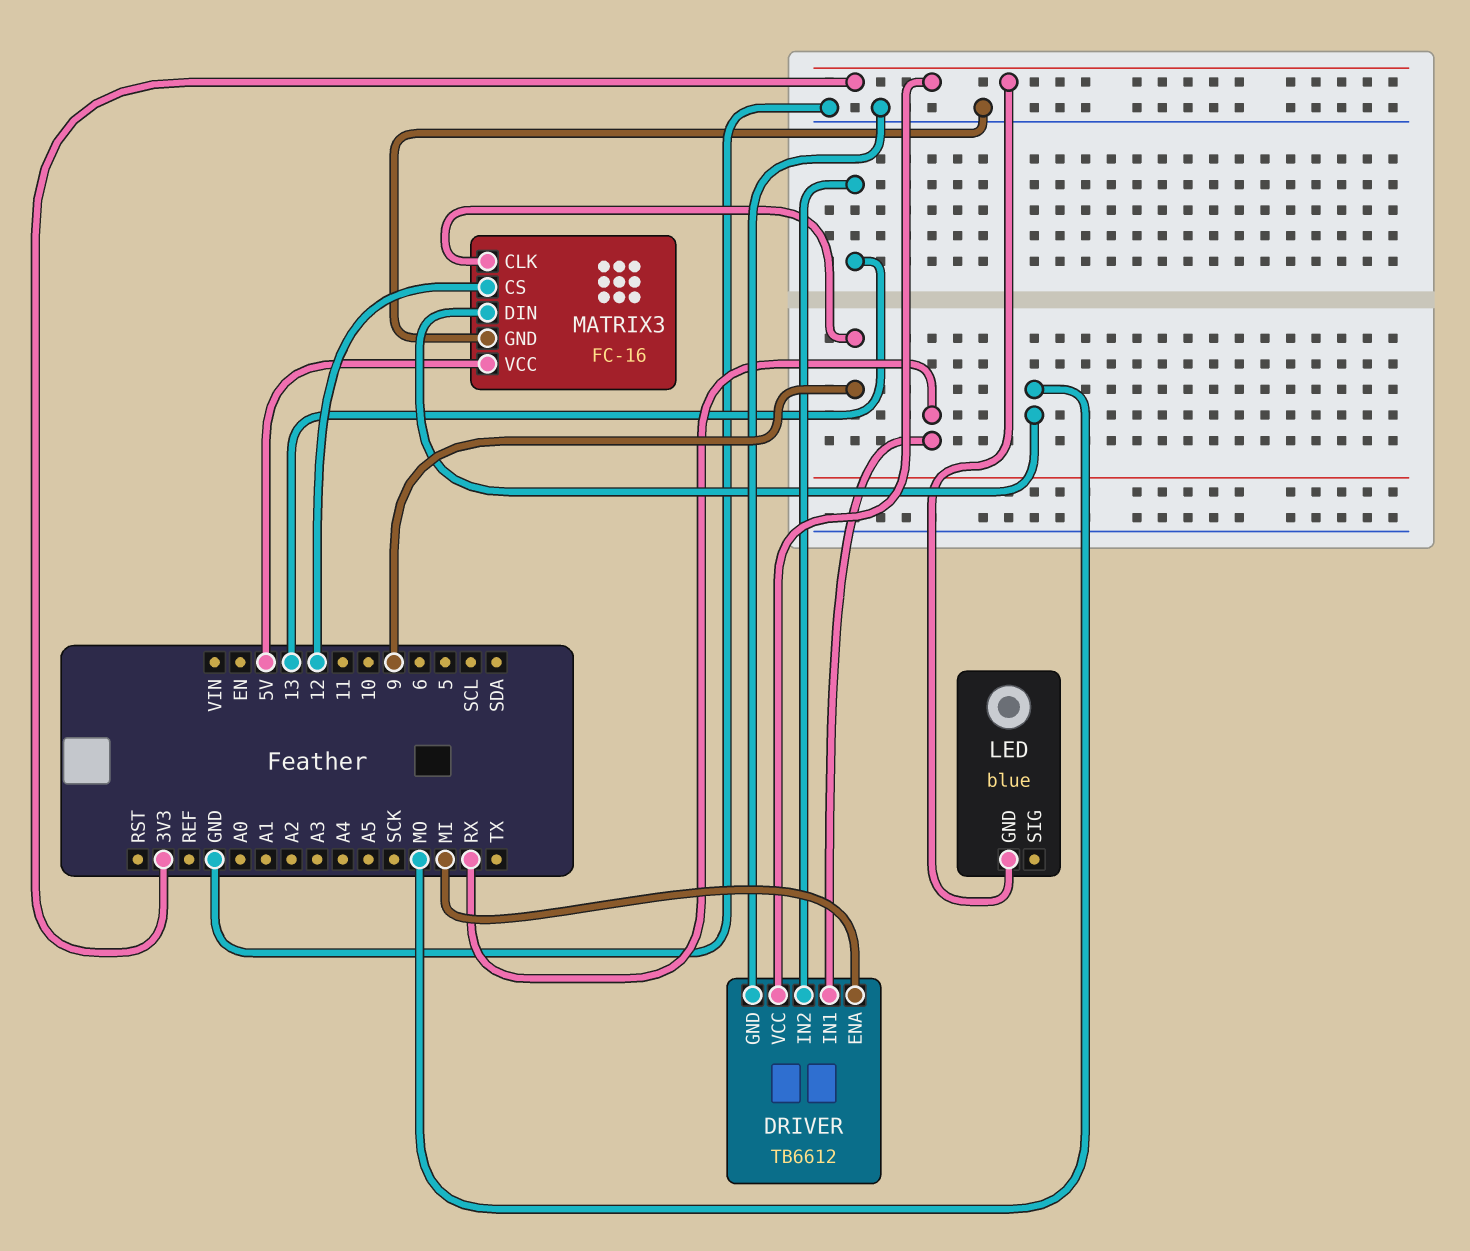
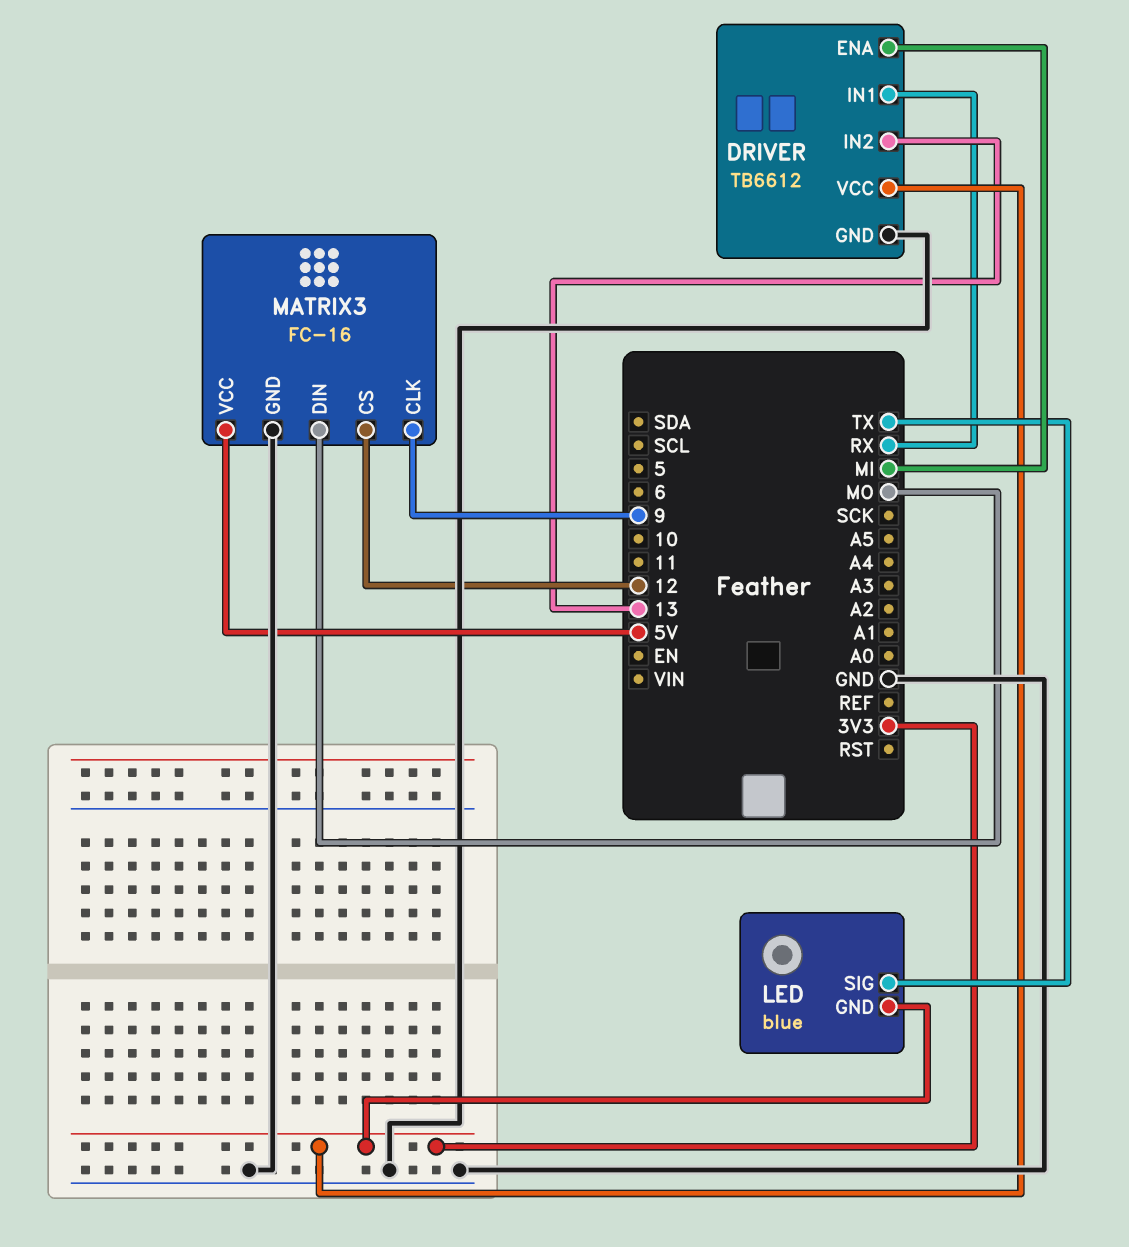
LED pin SIG: none -> TX

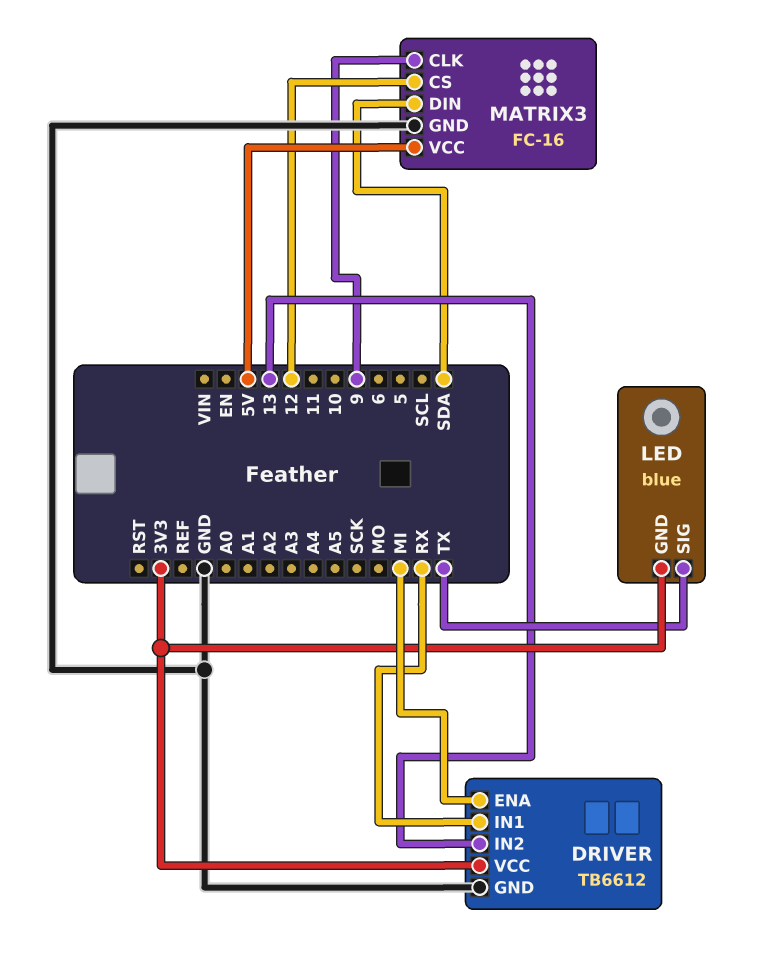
MATRIX3 pin DIN: MO -> SDA

